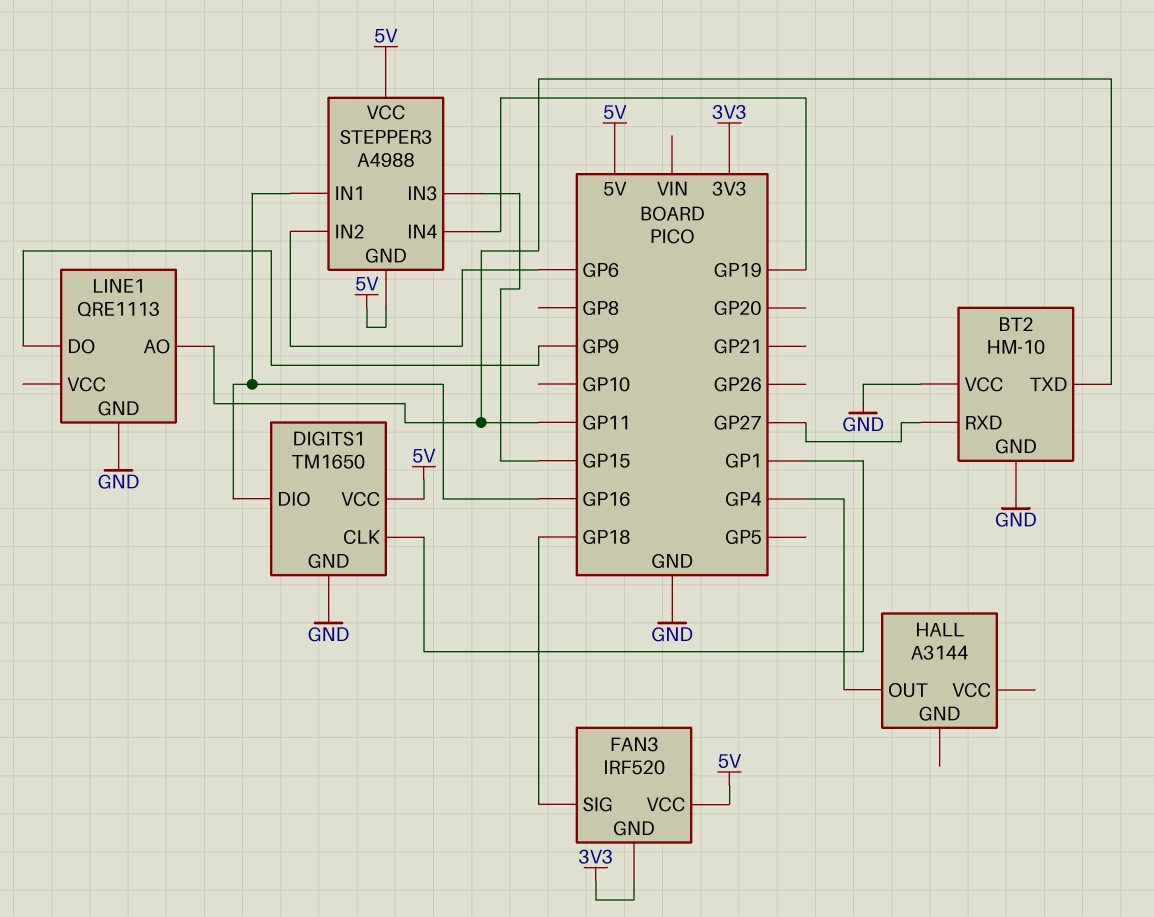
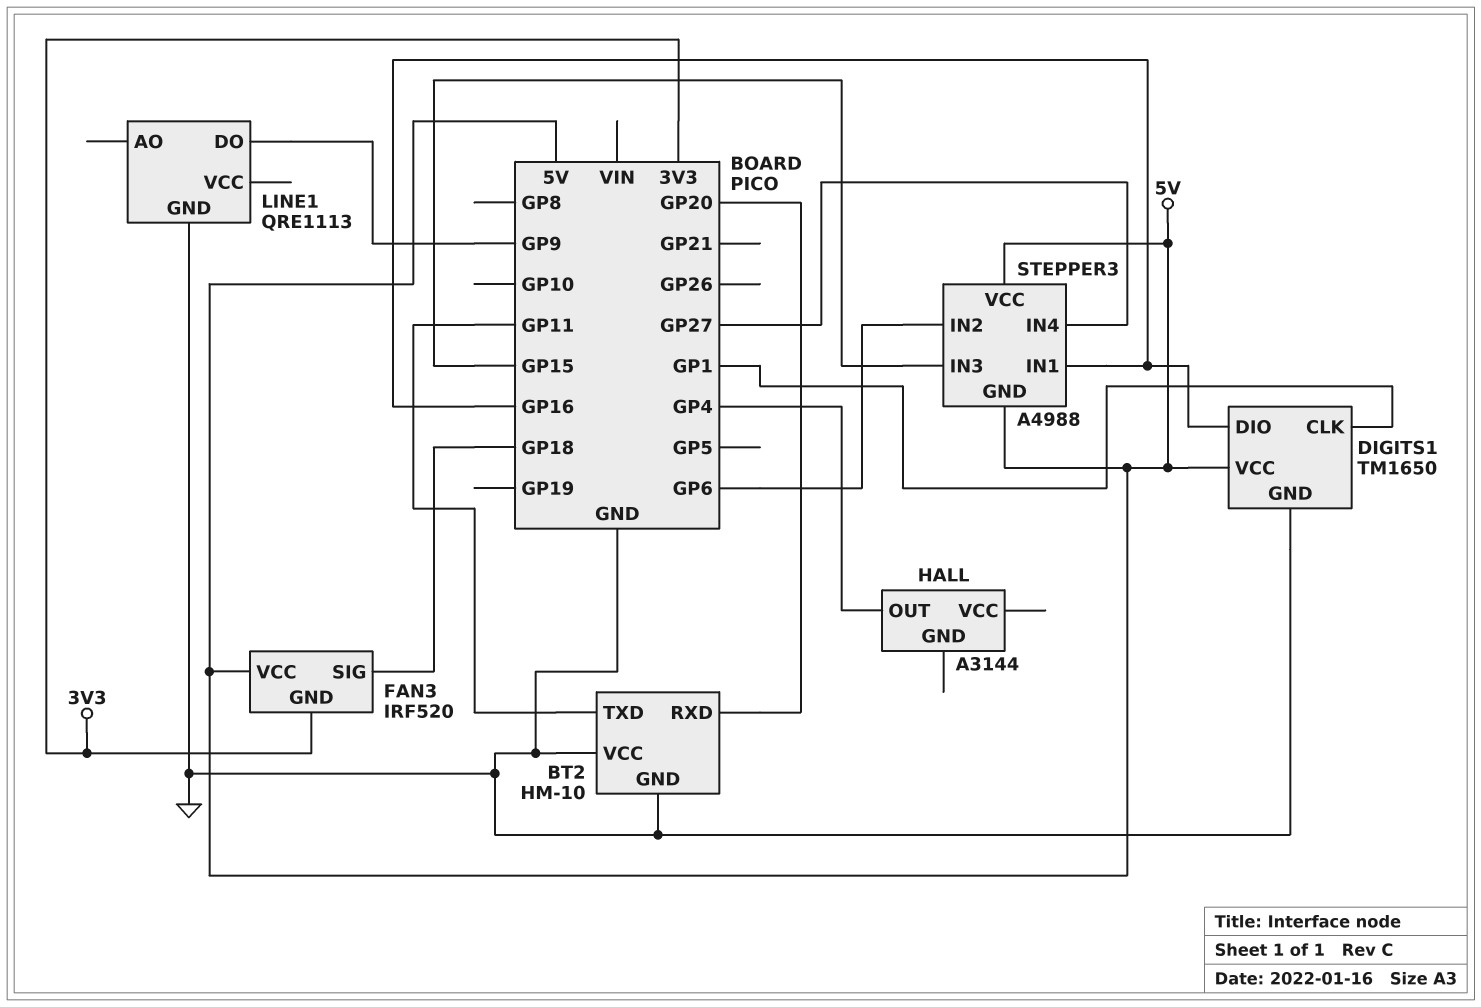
BT2 pin RXD: GP27 -> GP20
LINE1 pin AO: GP11 -> none
STEPPER3 pin IN4: GP19 -> GP27

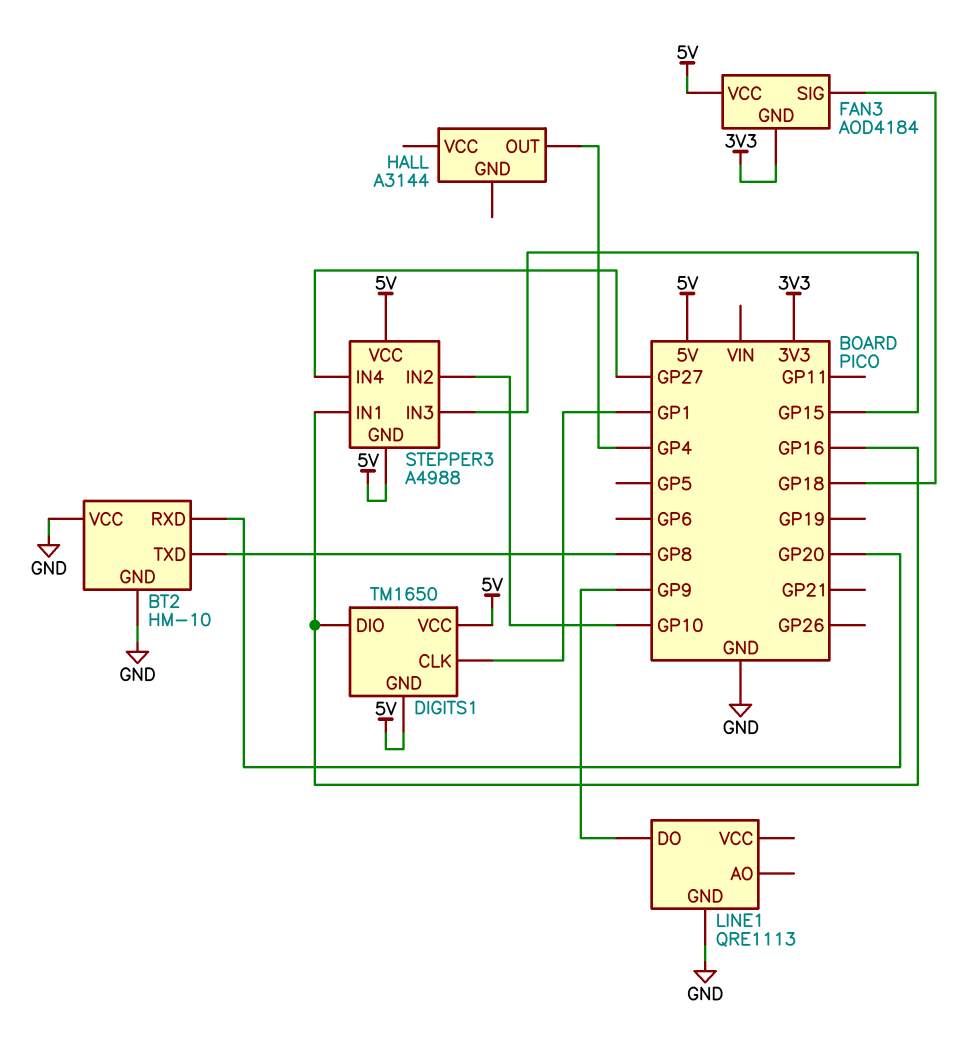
BT2 pin TXD: GP11 -> GP8
DIGITS1 pin GND: GND -> 5V
FAN3: IRF520 -> AOD4184
STEPPER3 pin IN2: GP6 -> GP10

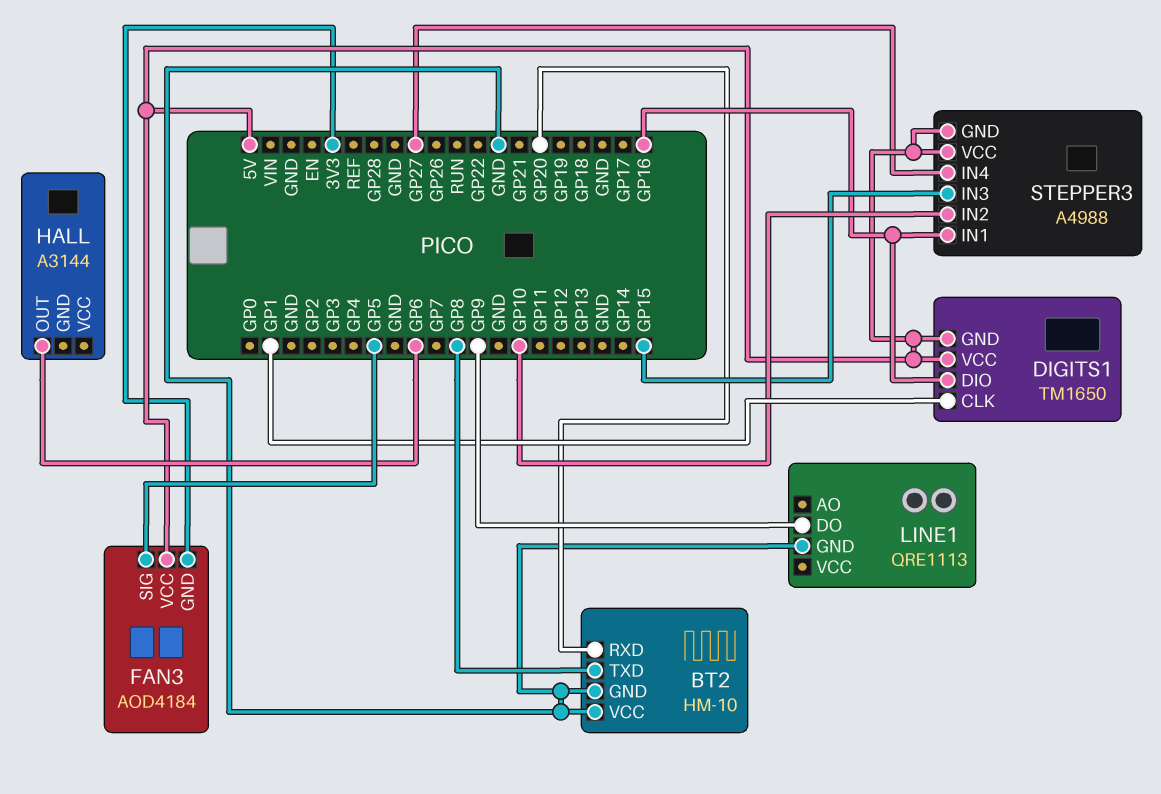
FAN3 pin SIG: GP18 -> GP5
HALL pin OUT: GP4 -> GP6

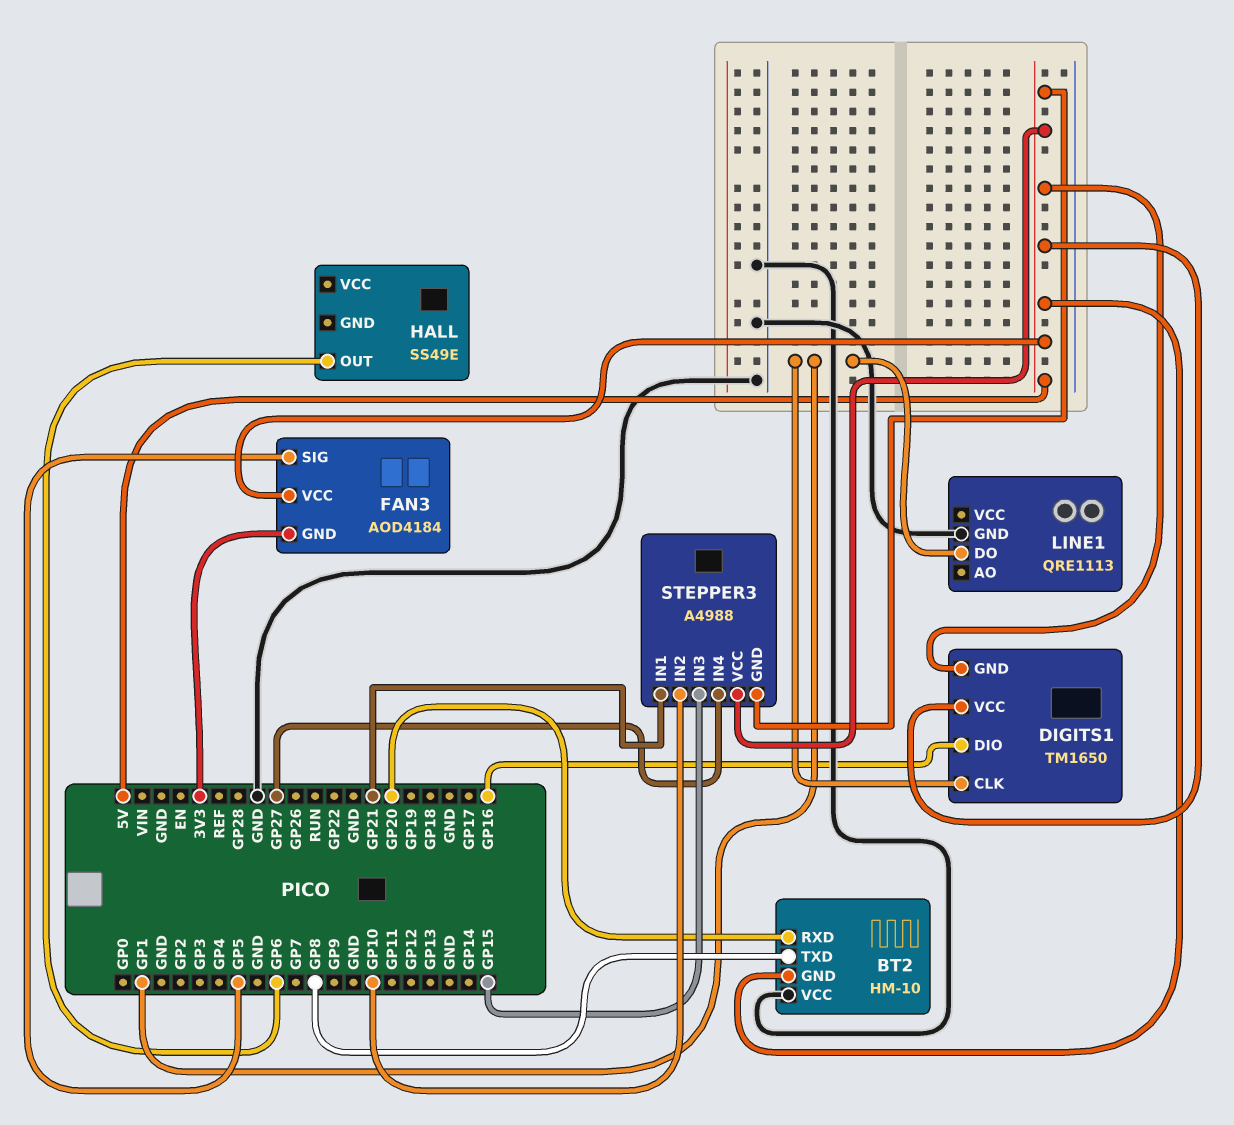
BT2 pin GND: GND -> 5V
HALL: A3144 -> SS49E
LINE1 pin DO: GP9 -> GP1
STEPPER3 pin IN1: GP16 -> GP21

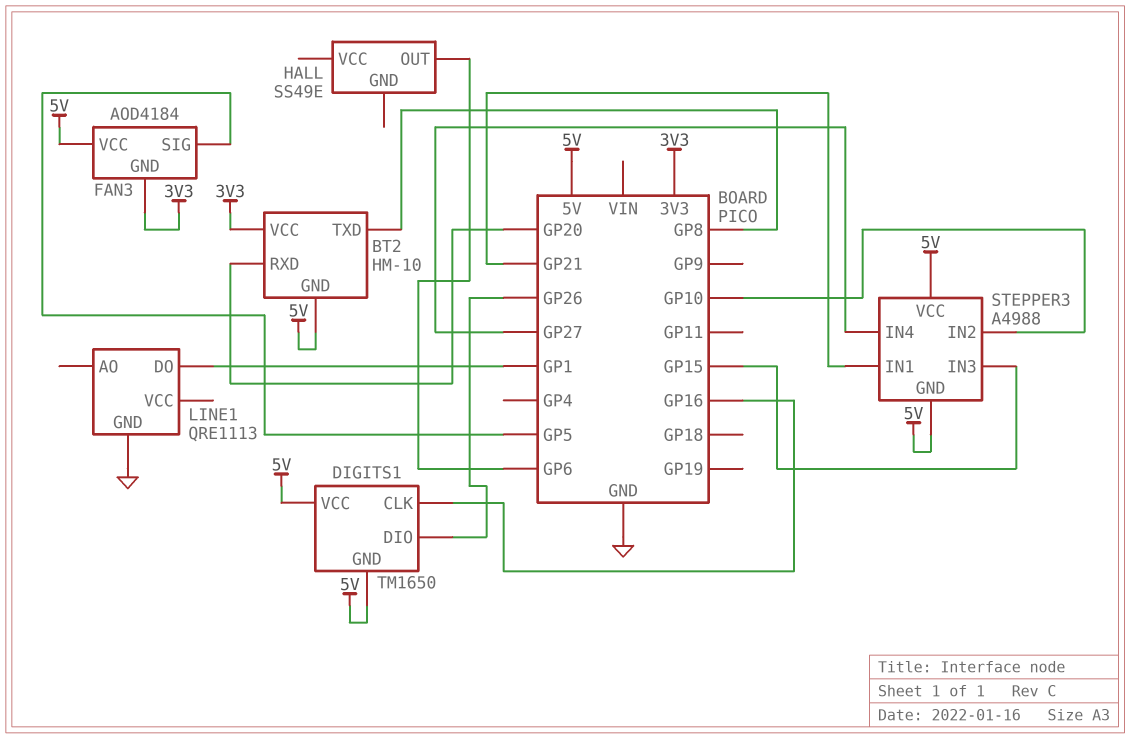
BT2 pin VCC: GND -> 3V3
DIGITS1 pin CLK: GP1 -> GP16
DIGITS1 pin DIO: GP16 -> GP26

